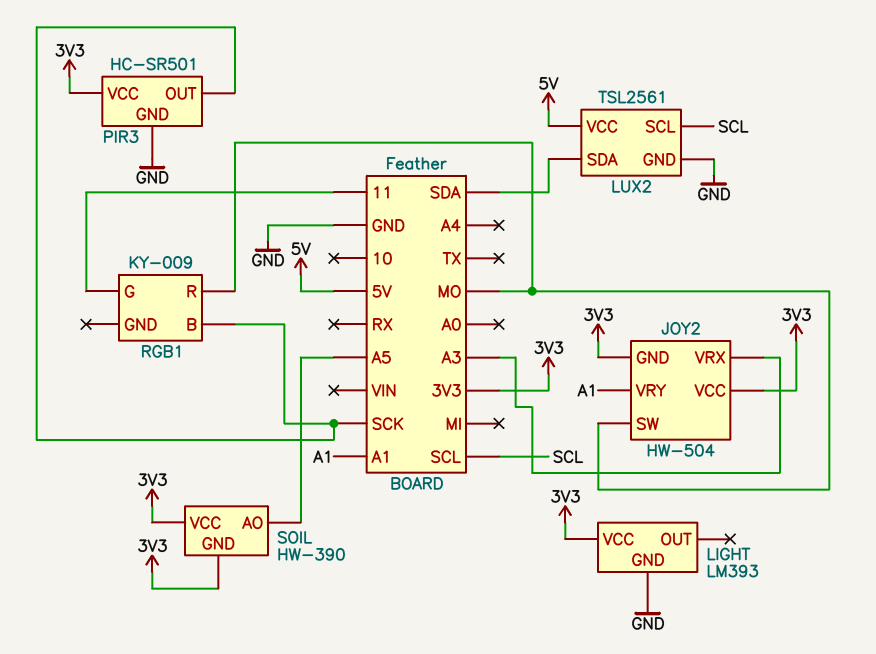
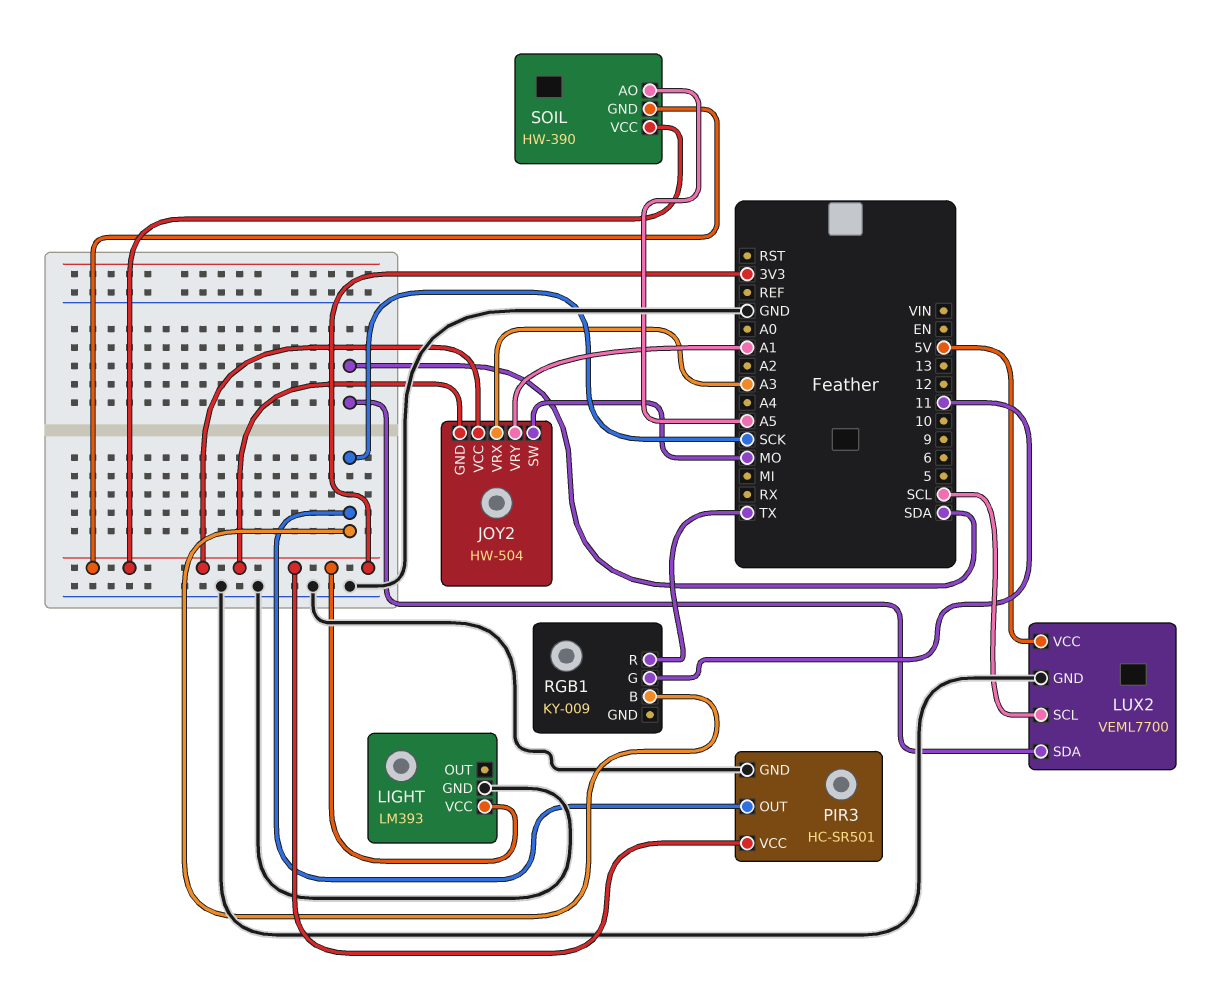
LUX2: TSL2561 -> VEML7700
RGB1 pin R: MO -> TX

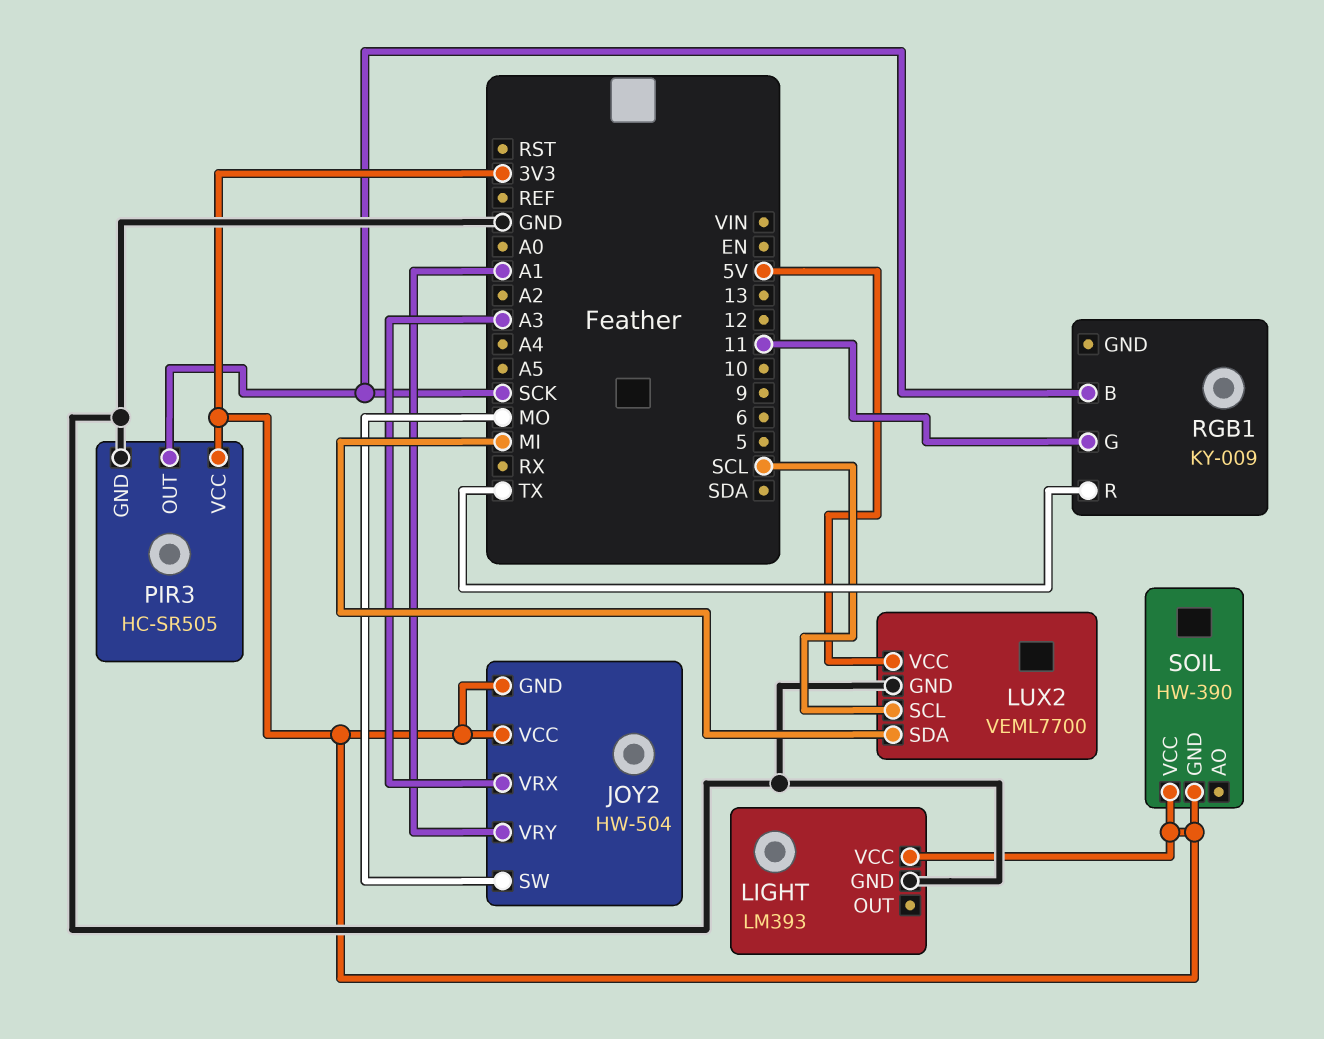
LUX2 pin SDA: SDA -> MI
PIR3: HC-SR501 -> HC-SR505
SOIL pin AO: A5 -> none

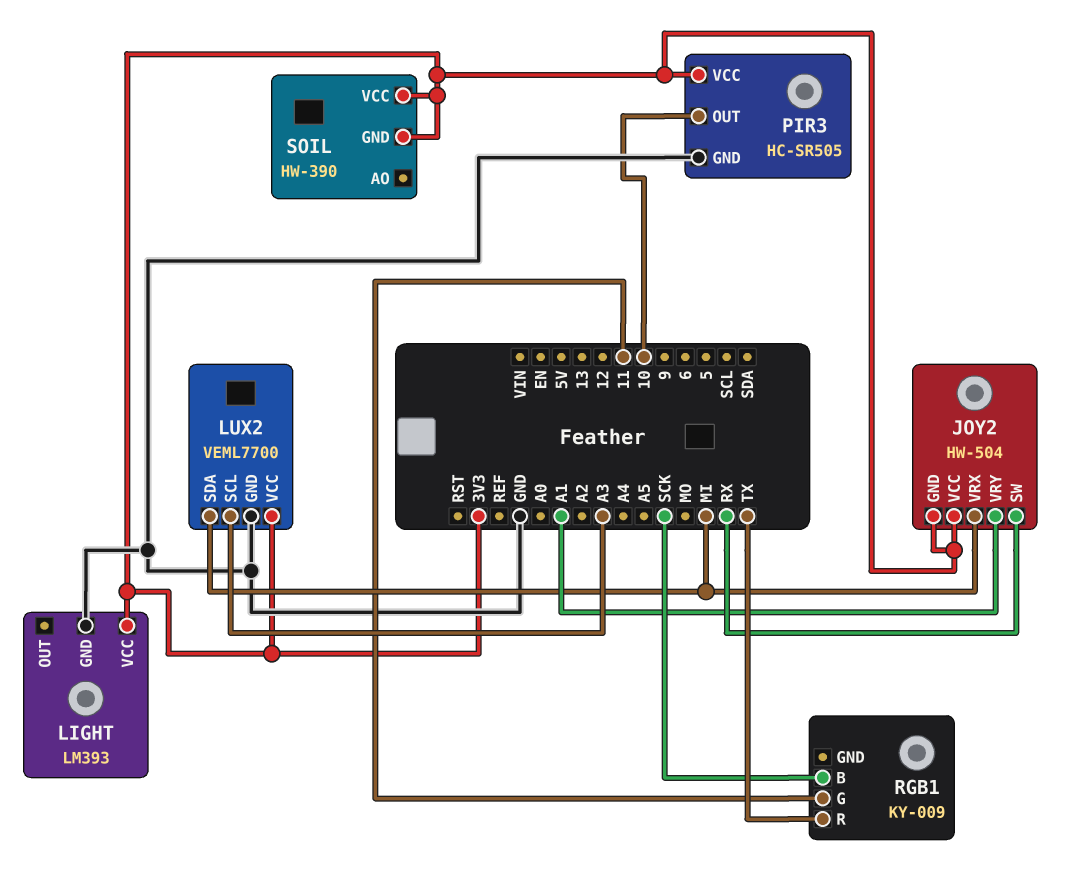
JOY2 pin SW: MO -> RX
JOY2 pin VRX: A3 -> MI
LUX2 pin SCL: SCL -> A3
LUX2 pin VCC: 5V -> 3V3
PIR3 pin OUT: SCK -> 10

